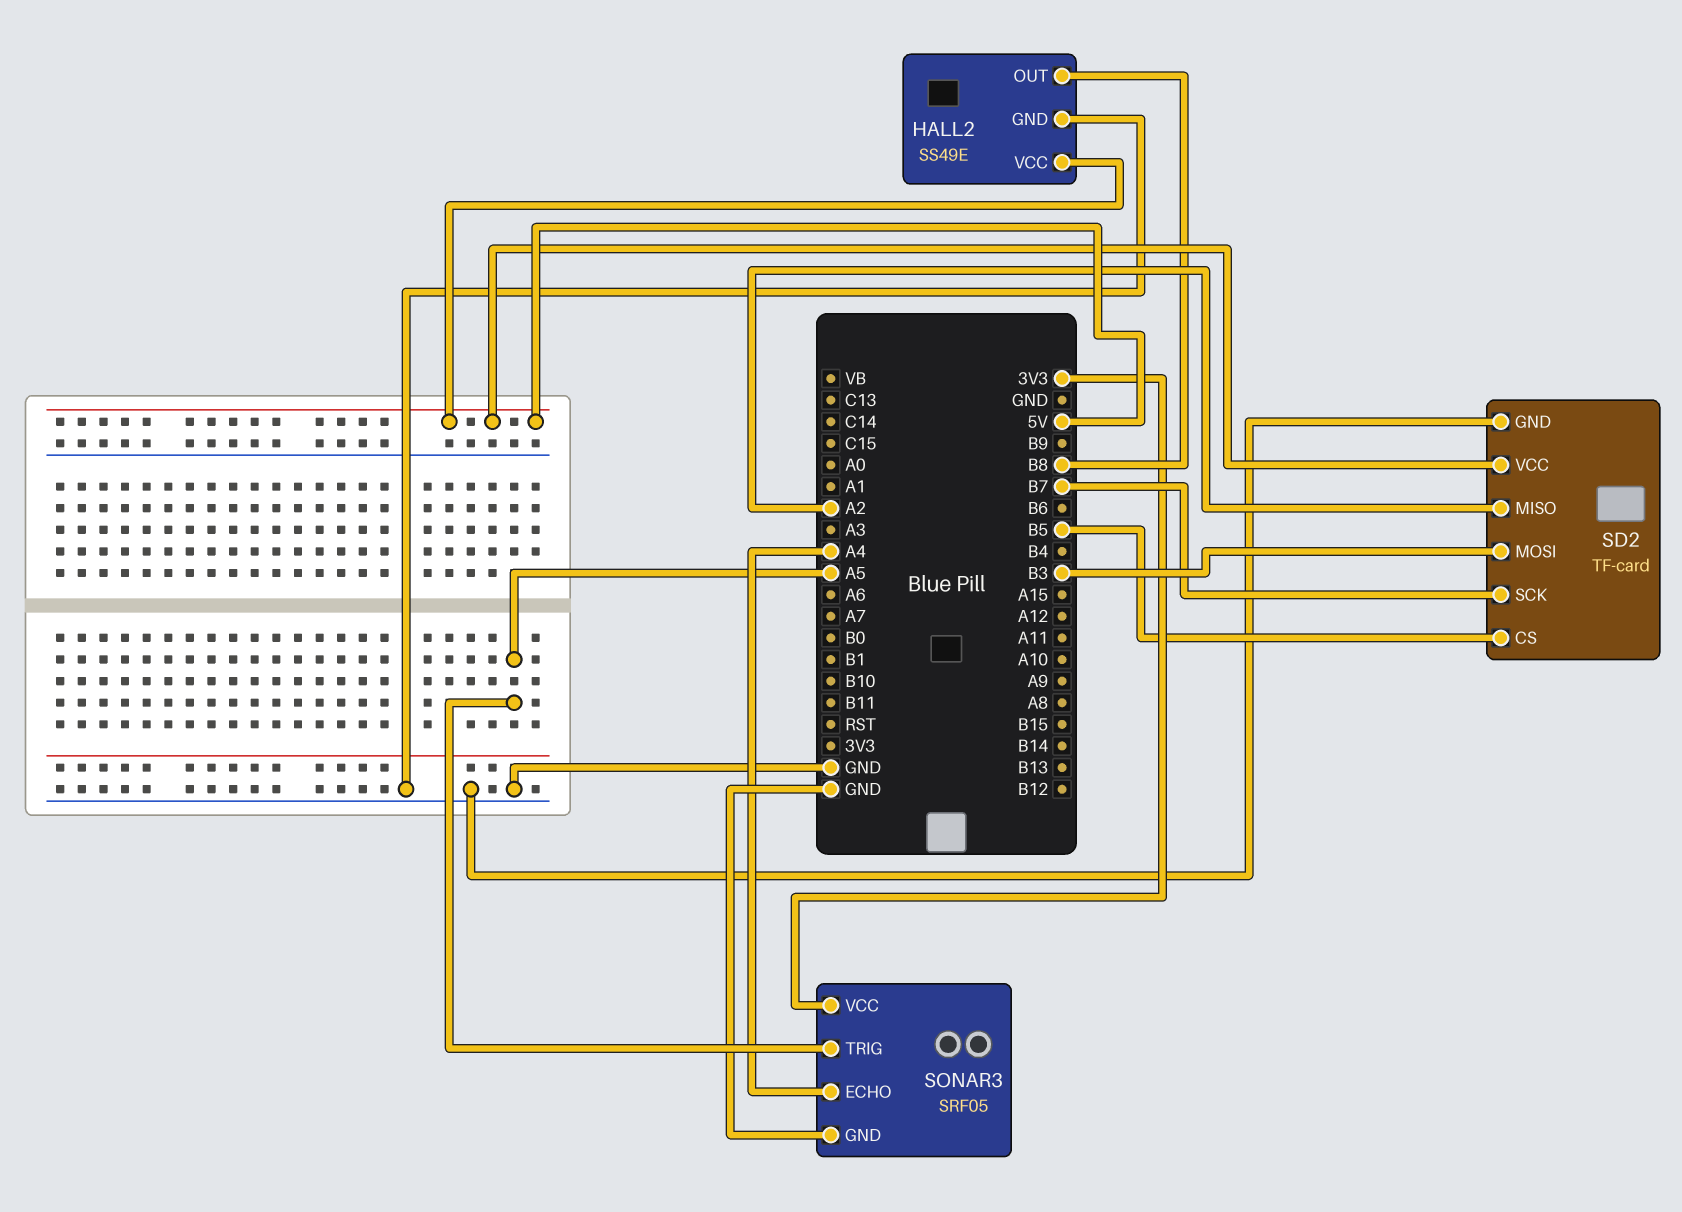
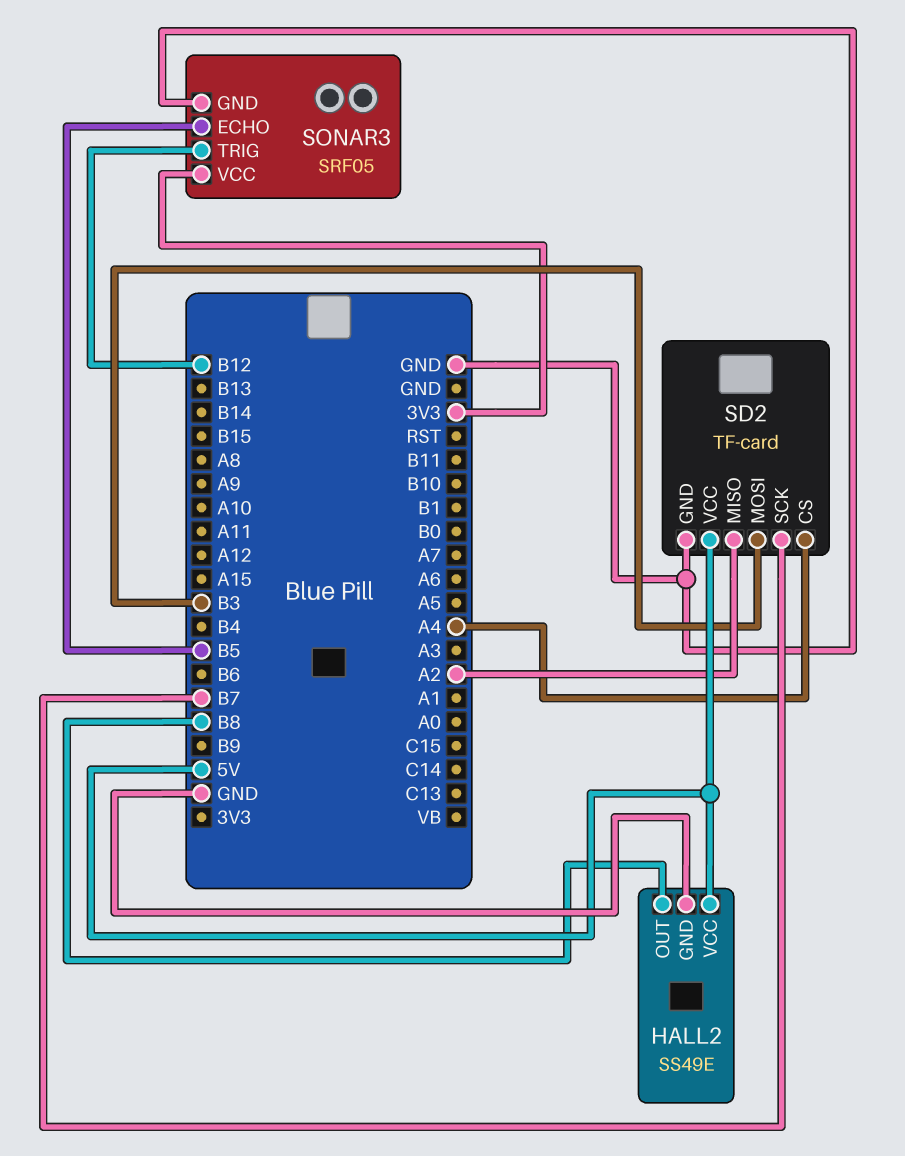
SD2 pin CS: B5 -> A4
SONAR3 pin ECHO: A4 -> B5
SONAR3 pin TRIG: A5 -> B12

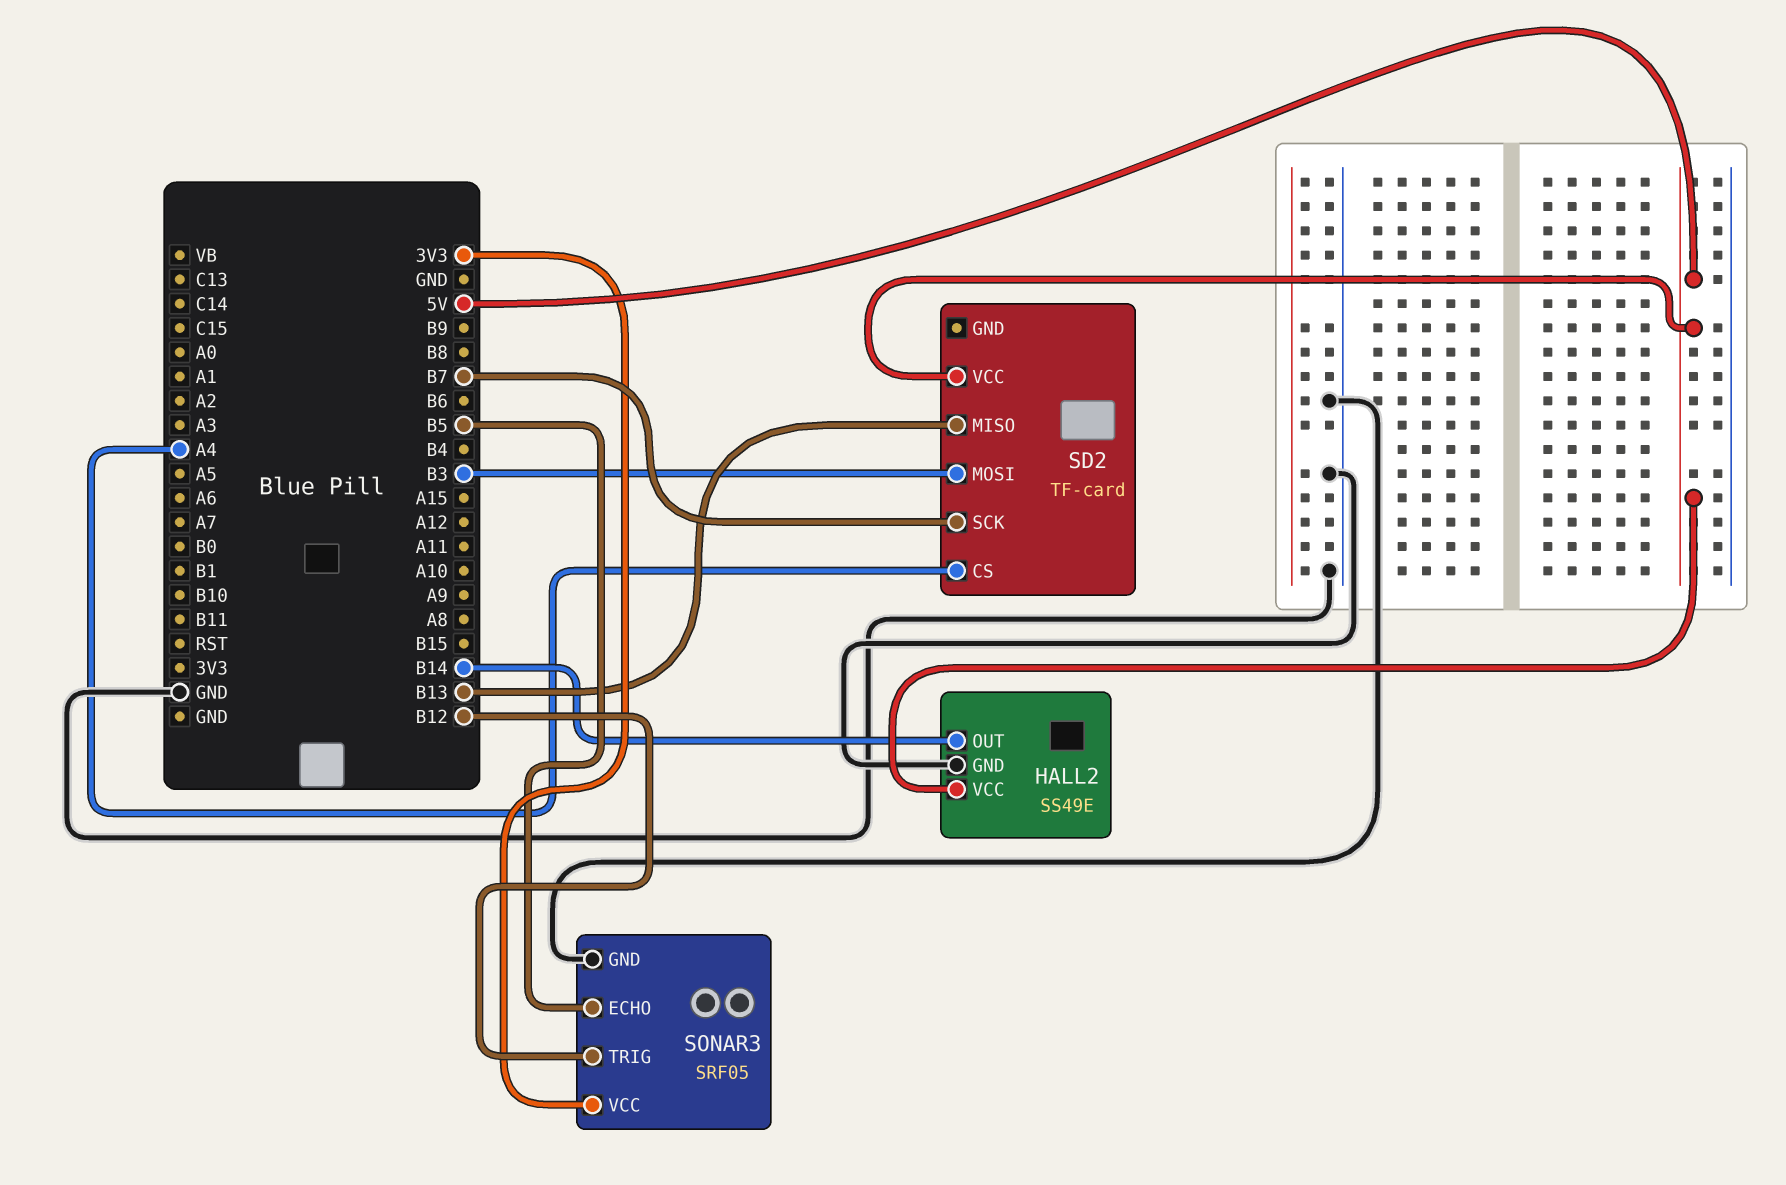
HALL2 pin OUT: B8 -> B14
SD2 pin GND: GND -> none
SD2 pin MISO: A2 -> B13

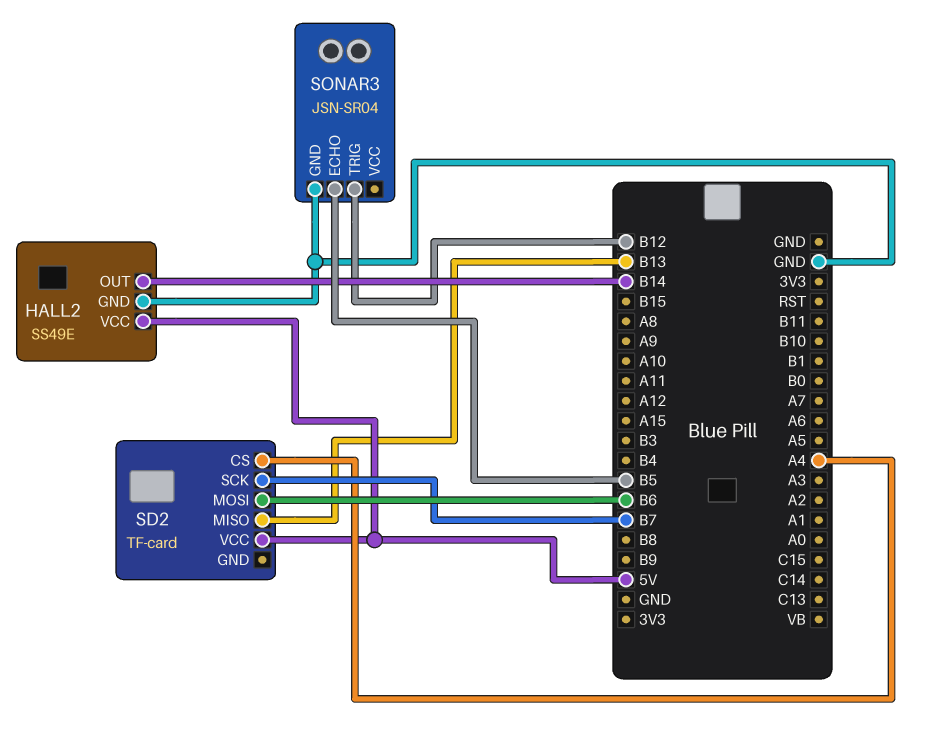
SD2 pin MOSI: B3 -> B6
SONAR3: SRF05 -> JSN-SR04
SONAR3 pin VCC: 3V3 -> none

